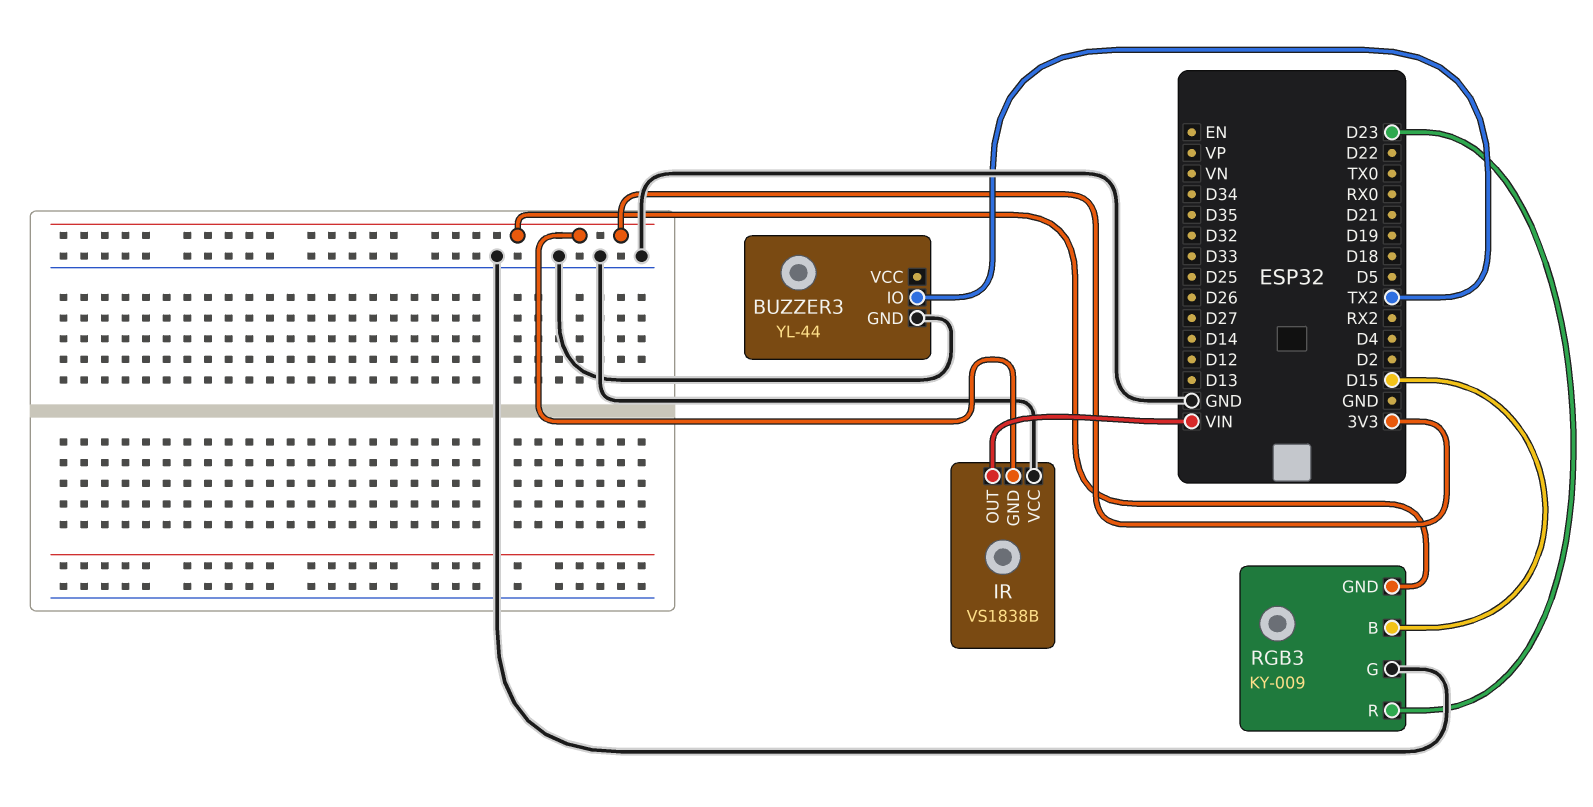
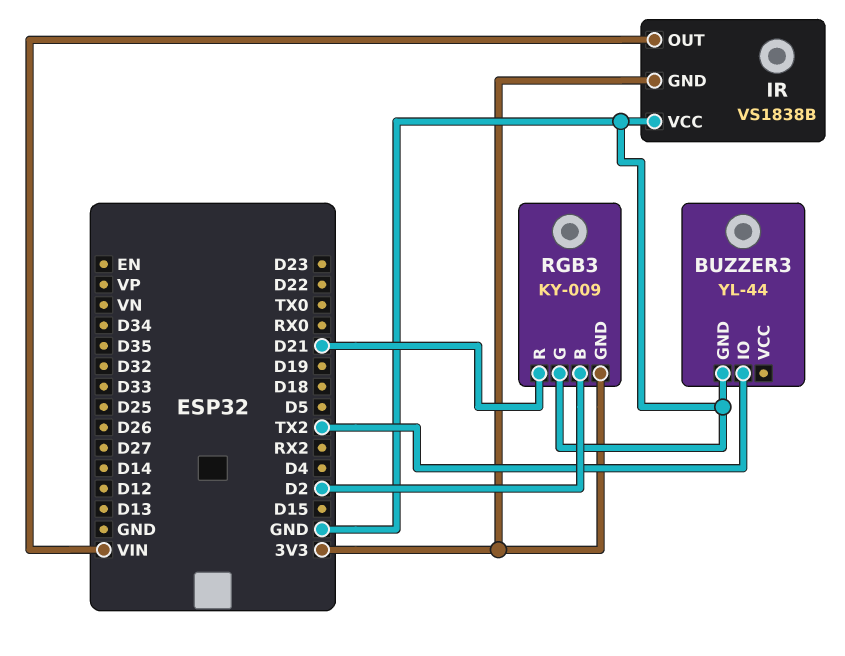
RGB3 pin B: D15 -> D2
RGB3 pin R: D23 -> D21

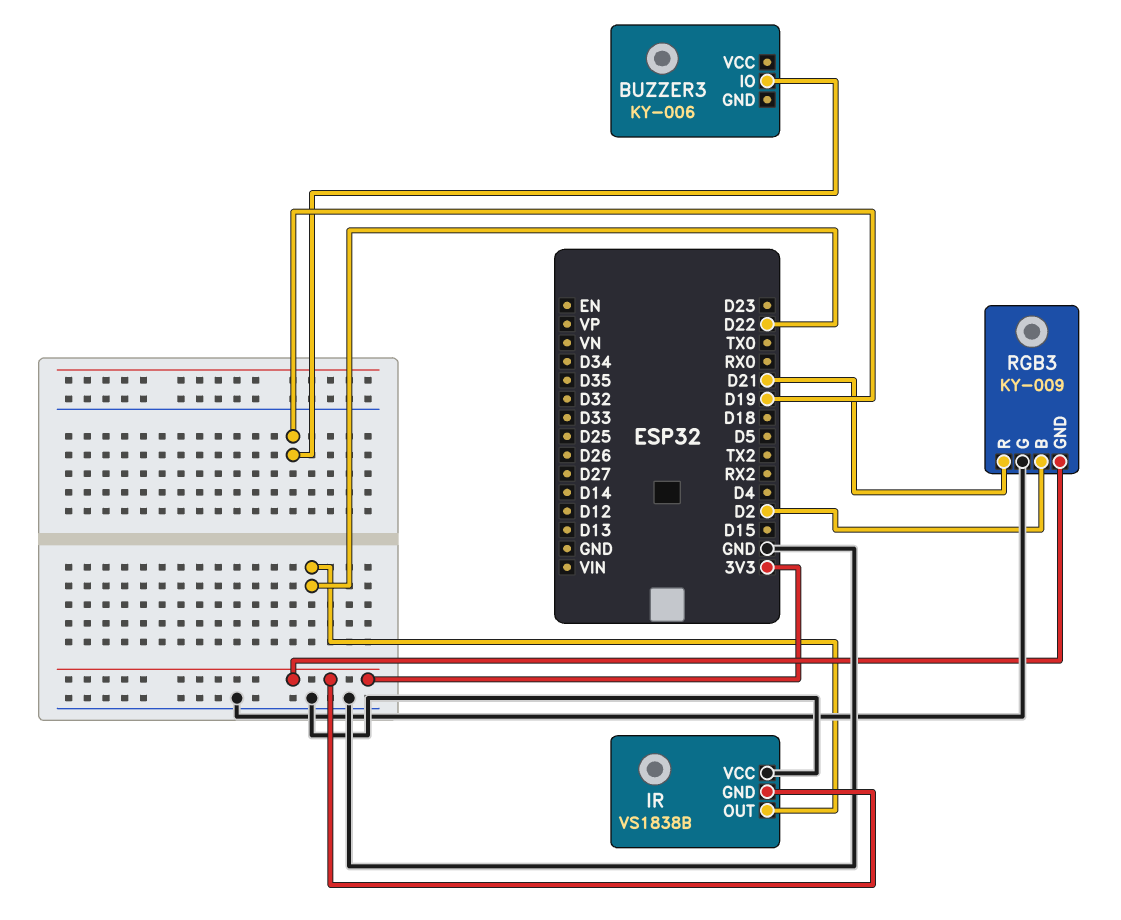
BUZZER3: YL-44 -> KY-006
BUZZER3 pin GND: GND -> none
BUZZER3 pin IO: TX2 -> D19
IR pin OUT: VIN -> D22

